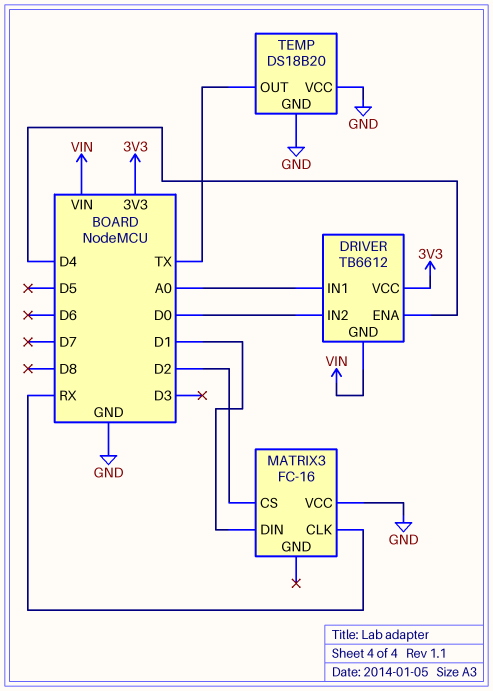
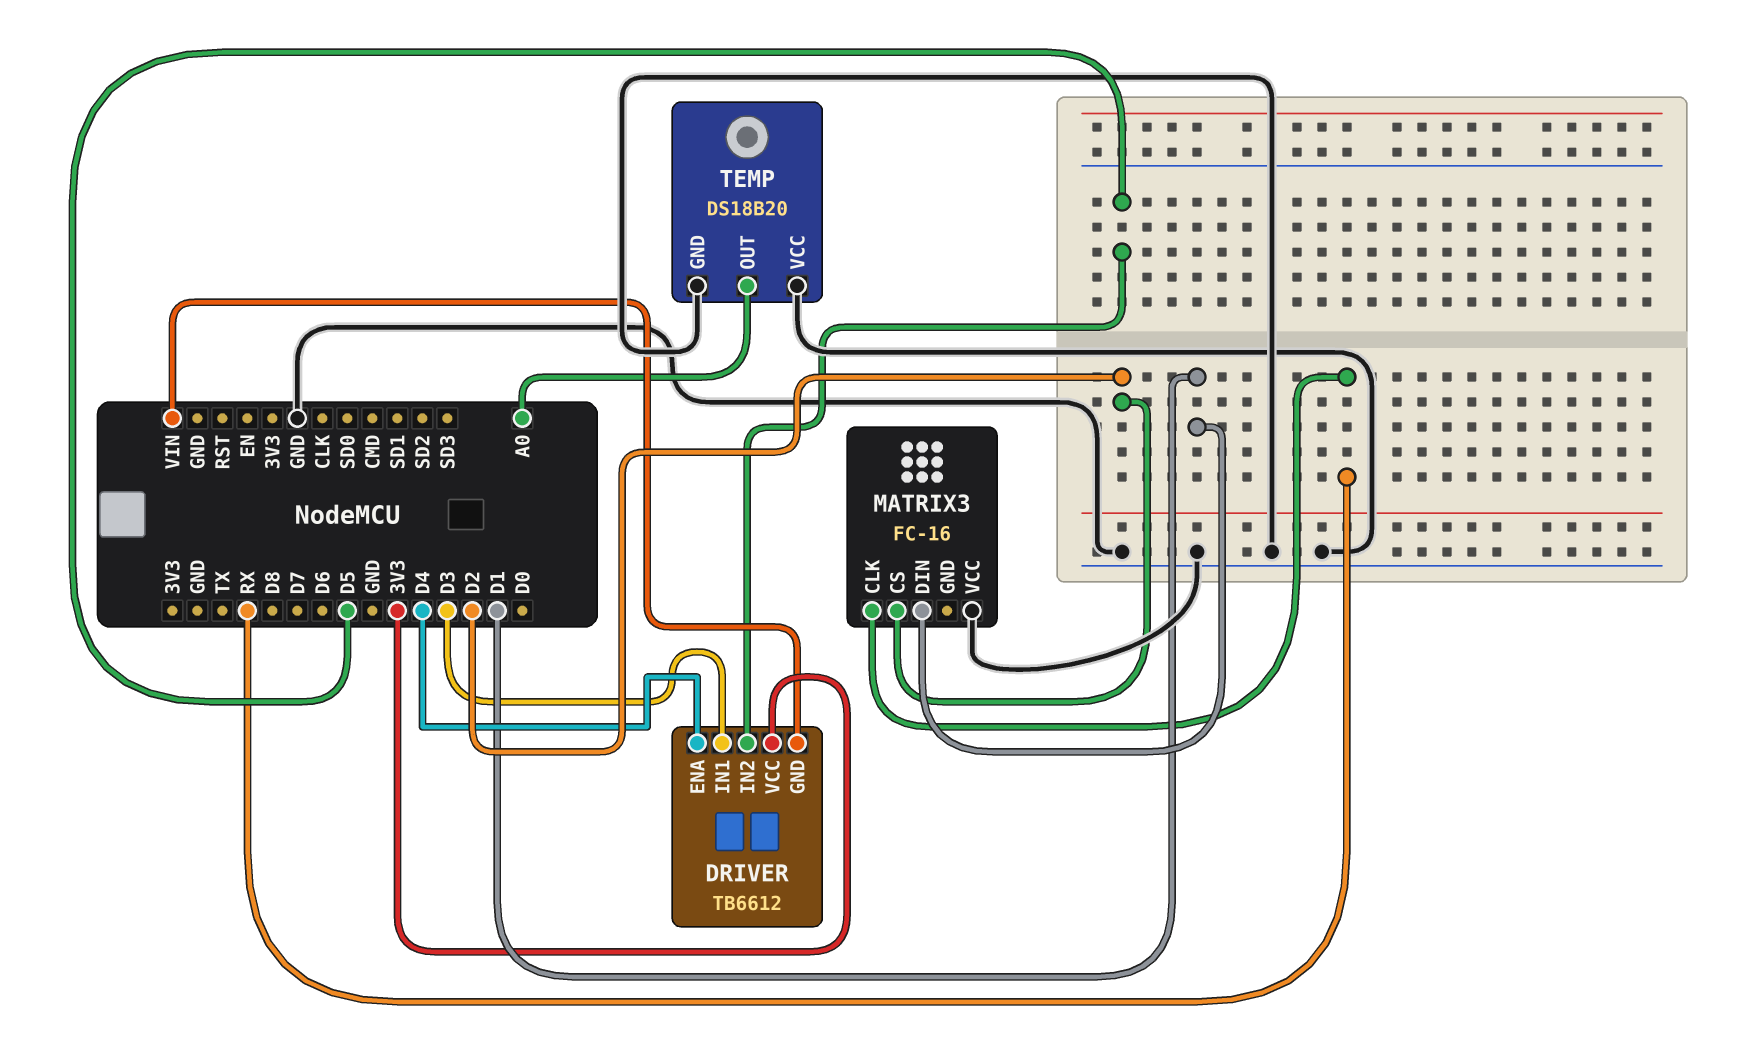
DRIVER pin IN1: A0 -> D3
DRIVER pin IN2: D0 -> D5
TEMP pin OUT: TX -> A0

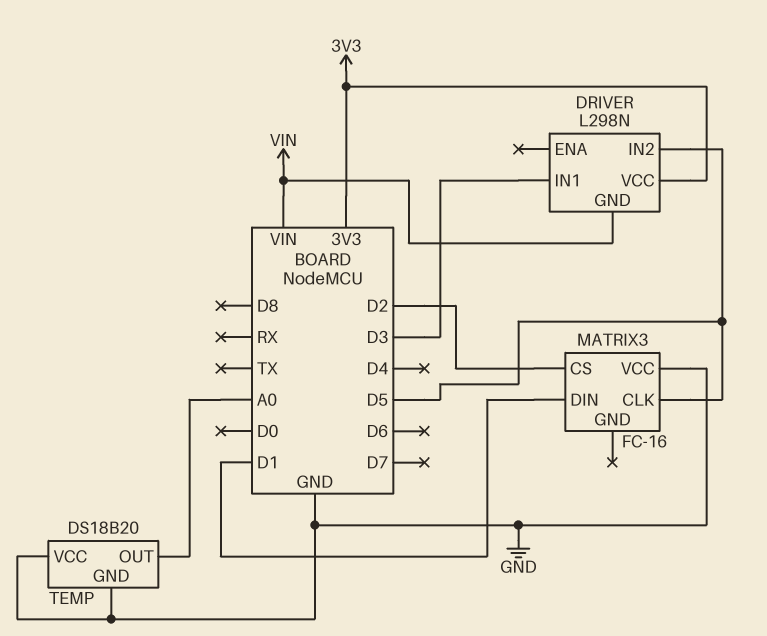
DRIVER: TB6612 -> L298N
DRIVER pin ENA: D4 -> none
MATRIX3 pin CLK: RX -> D5

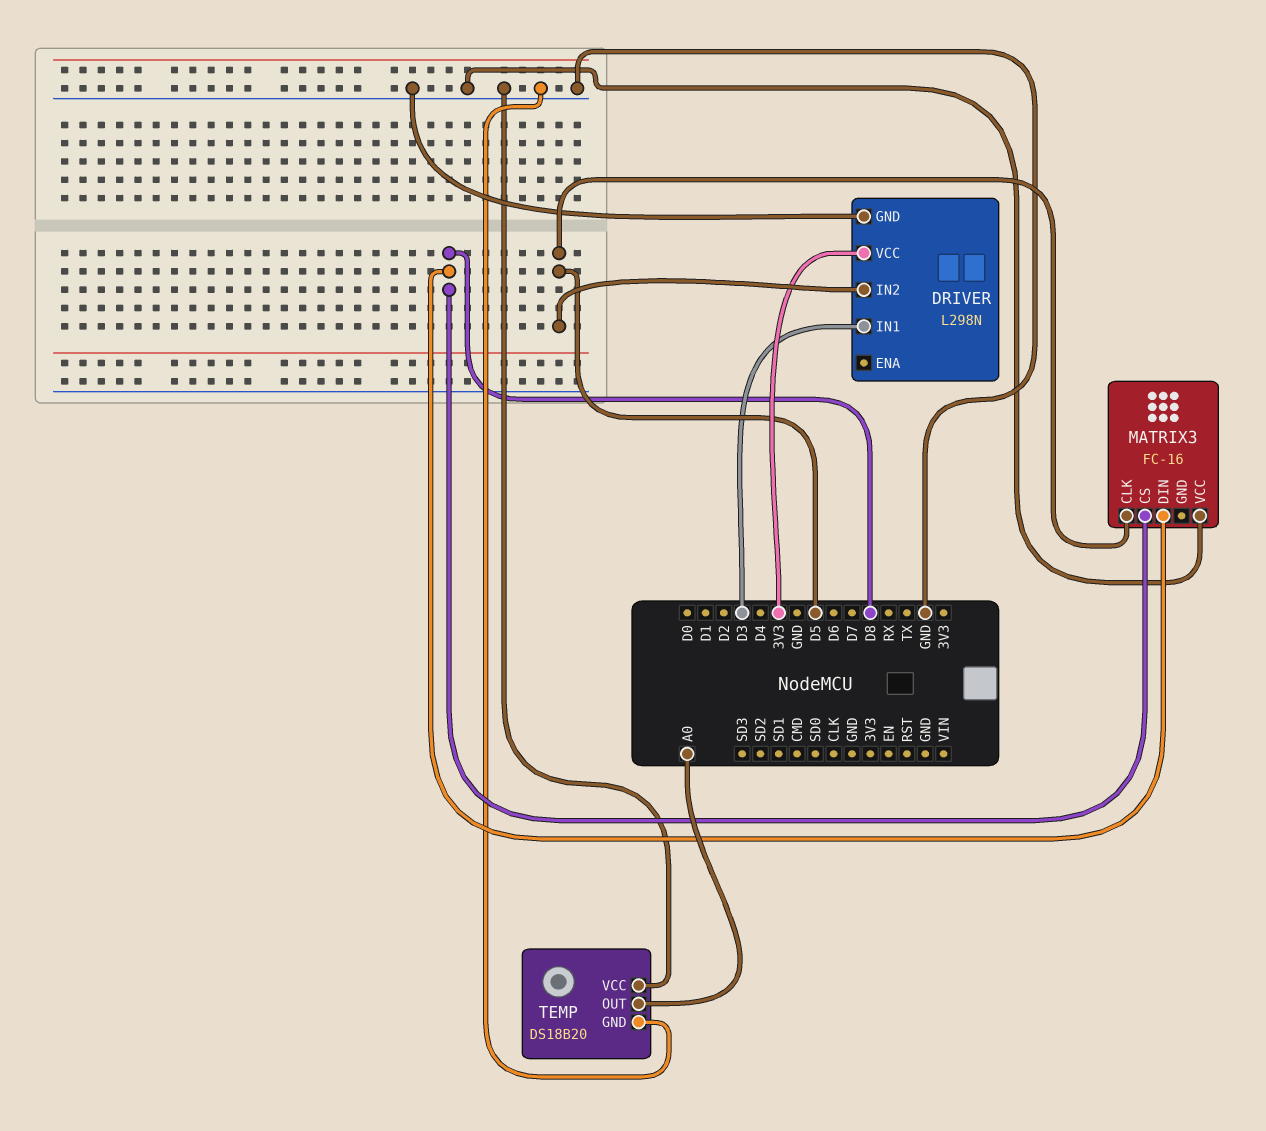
DRIVER pin GND: VIN -> GND
MATRIX3 pin CS: D2 -> D8
MATRIX3 pin DIN: D1 -> D8

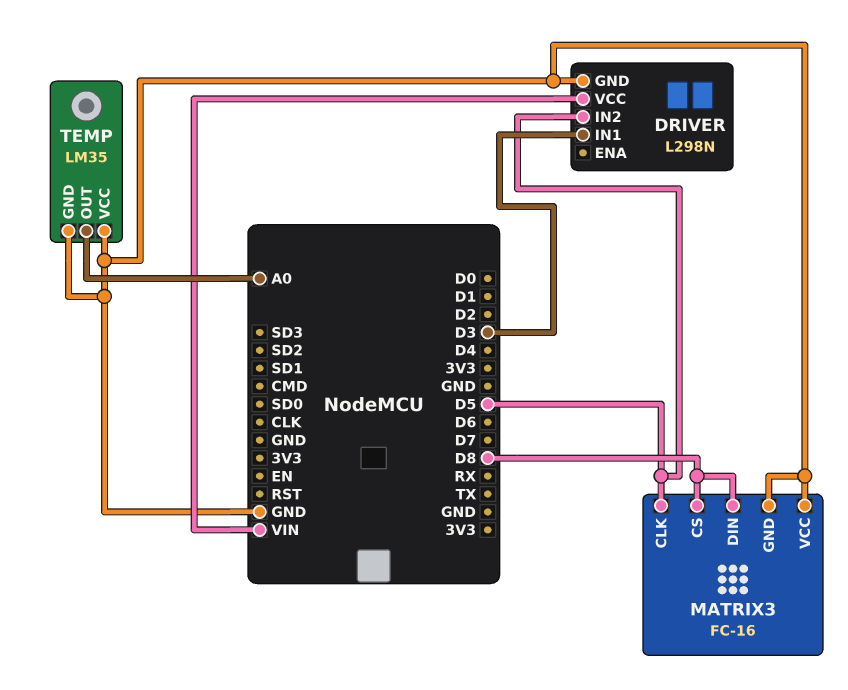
DRIVER pin VCC: 3V3 -> VIN
MATRIX3 pin GND: none -> GND
TEMP: DS18B20 -> LM35

